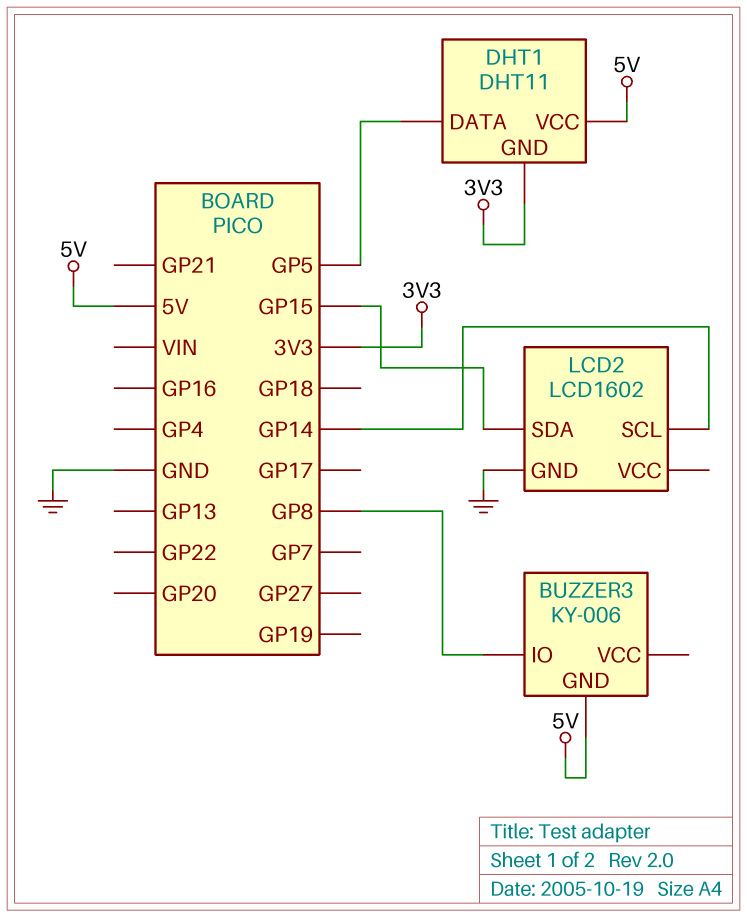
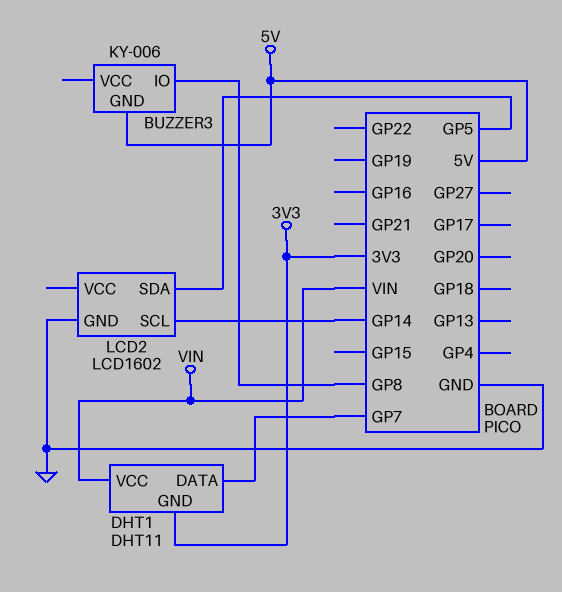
DHT1 pin DATA: GP5 -> GP7
DHT1 pin VCC: 5V -> VIN
LCD2 pin SDA: GP15 -> GP5

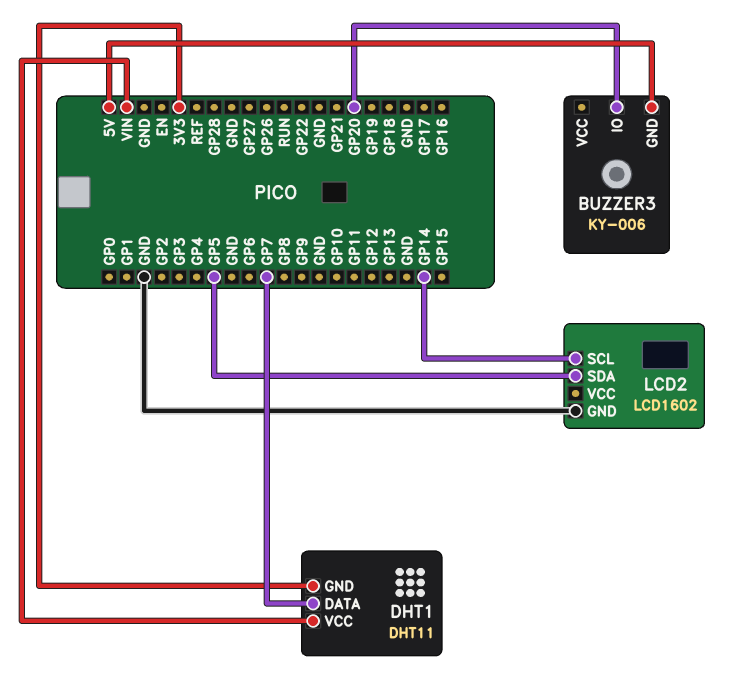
BUZZER3 pin IO: GP8 -> GP20

